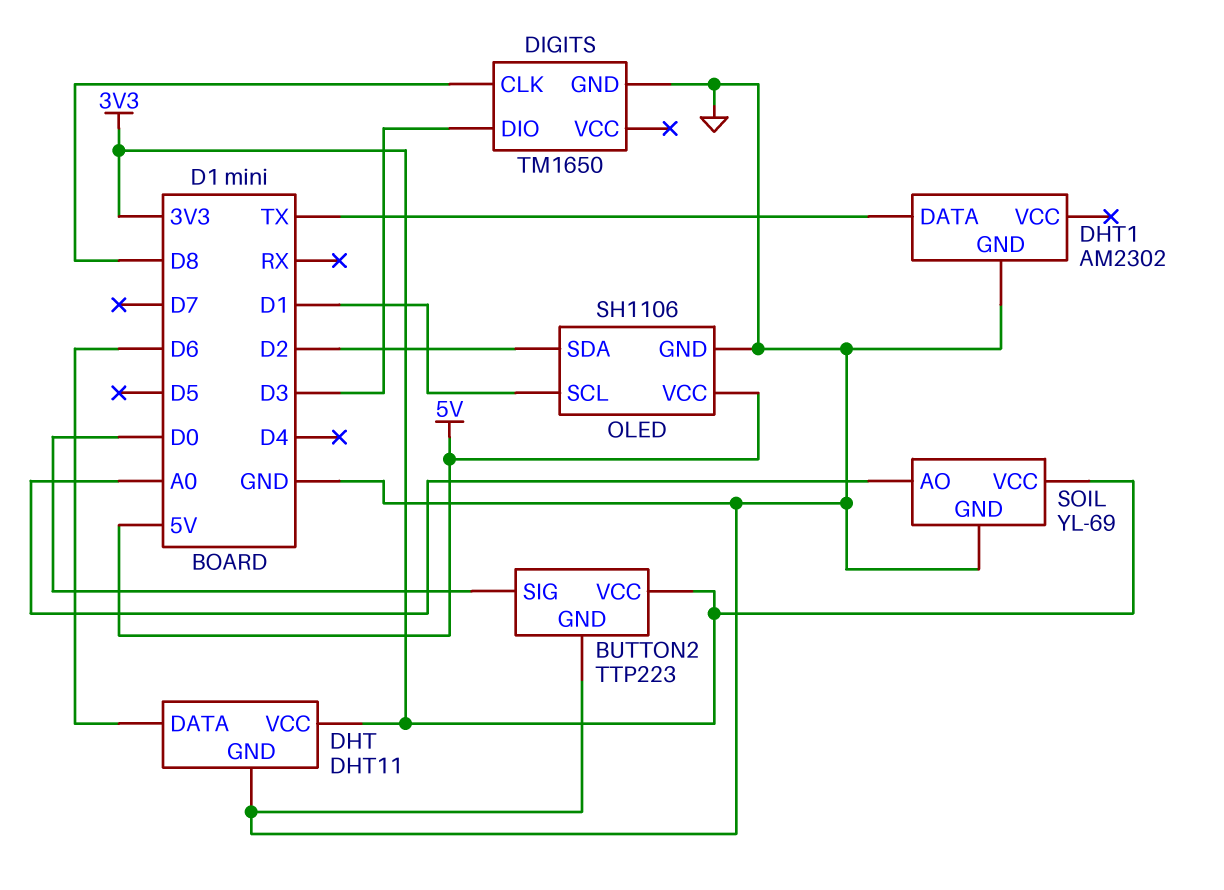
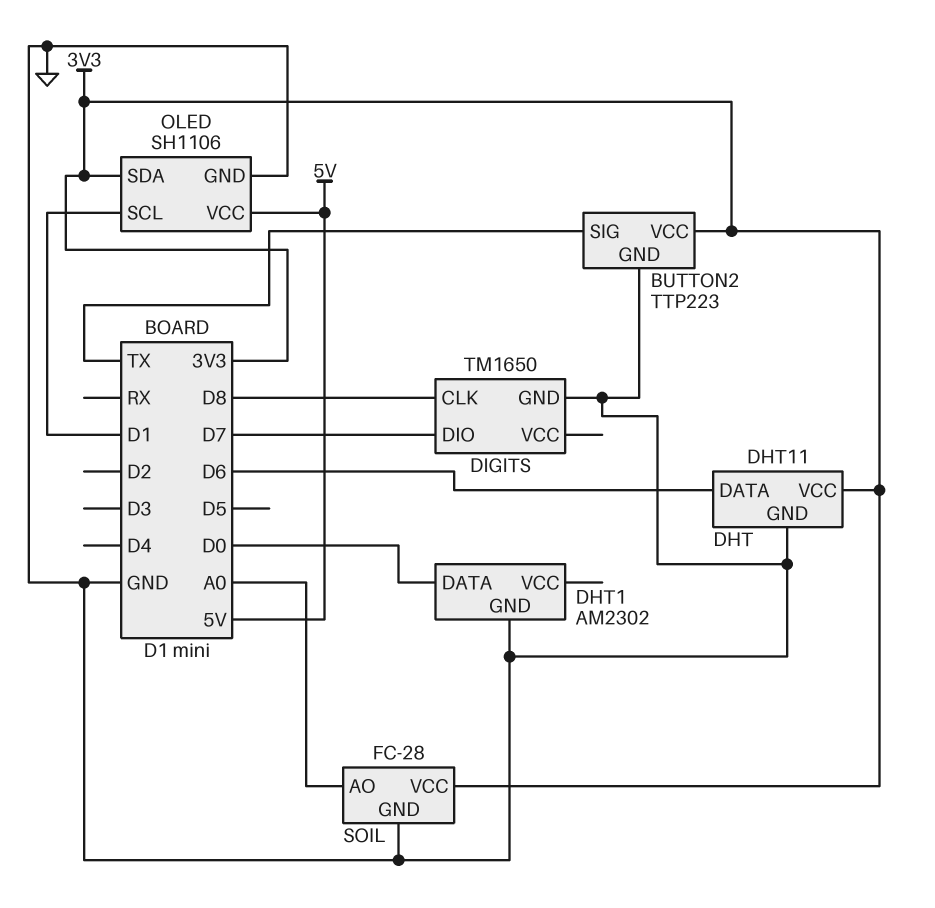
BUTTON2 pin SIG: D0 -> TX
DHT1 pin DATA: TX -> D0
DIGITS pin DIO: D3 -> D7
OLED pin SDA: D2 -> 3V3
SOIL: YL-69 -> FC-28

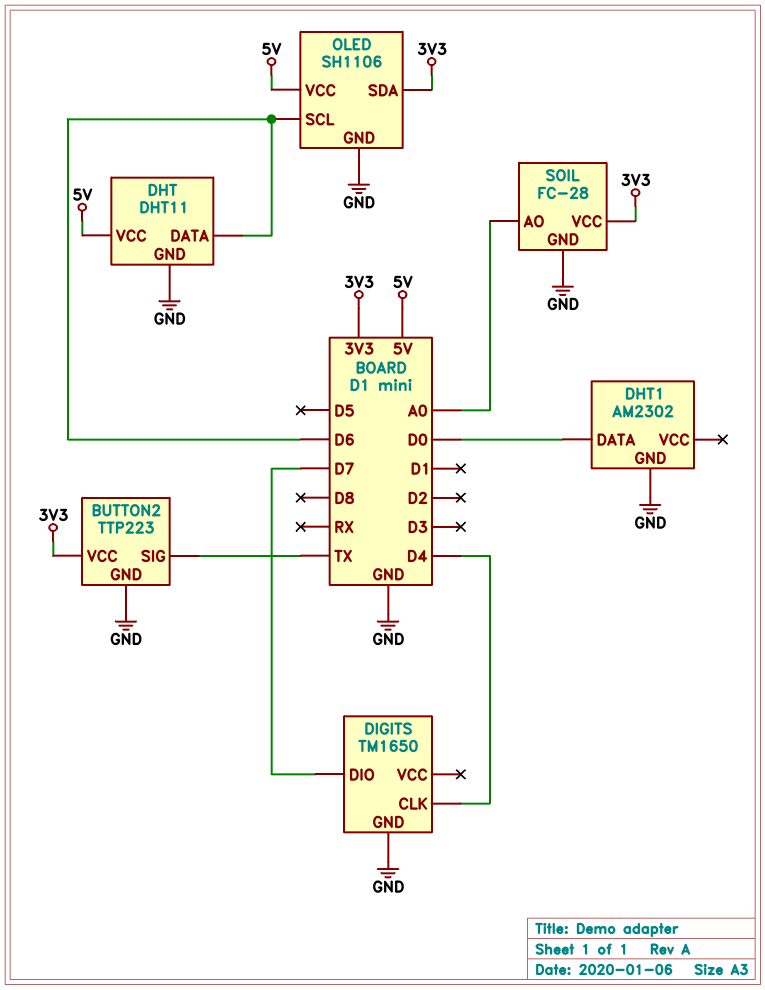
DHT pin VCC: 3V3 -> 5V
DIGITS pin CLK: D8 -> D4
OLED pin SCL: D1 -> D6

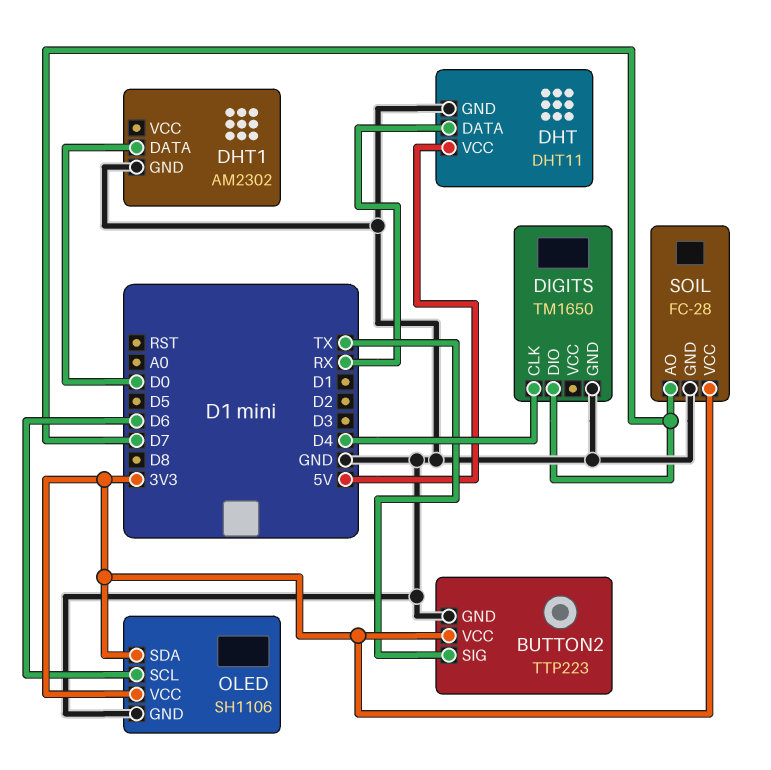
DHT pin DATA: D6 -> RX
OLED pin VCC: 5V -> 3V3
SOIL pin AO: A0 -> D7

